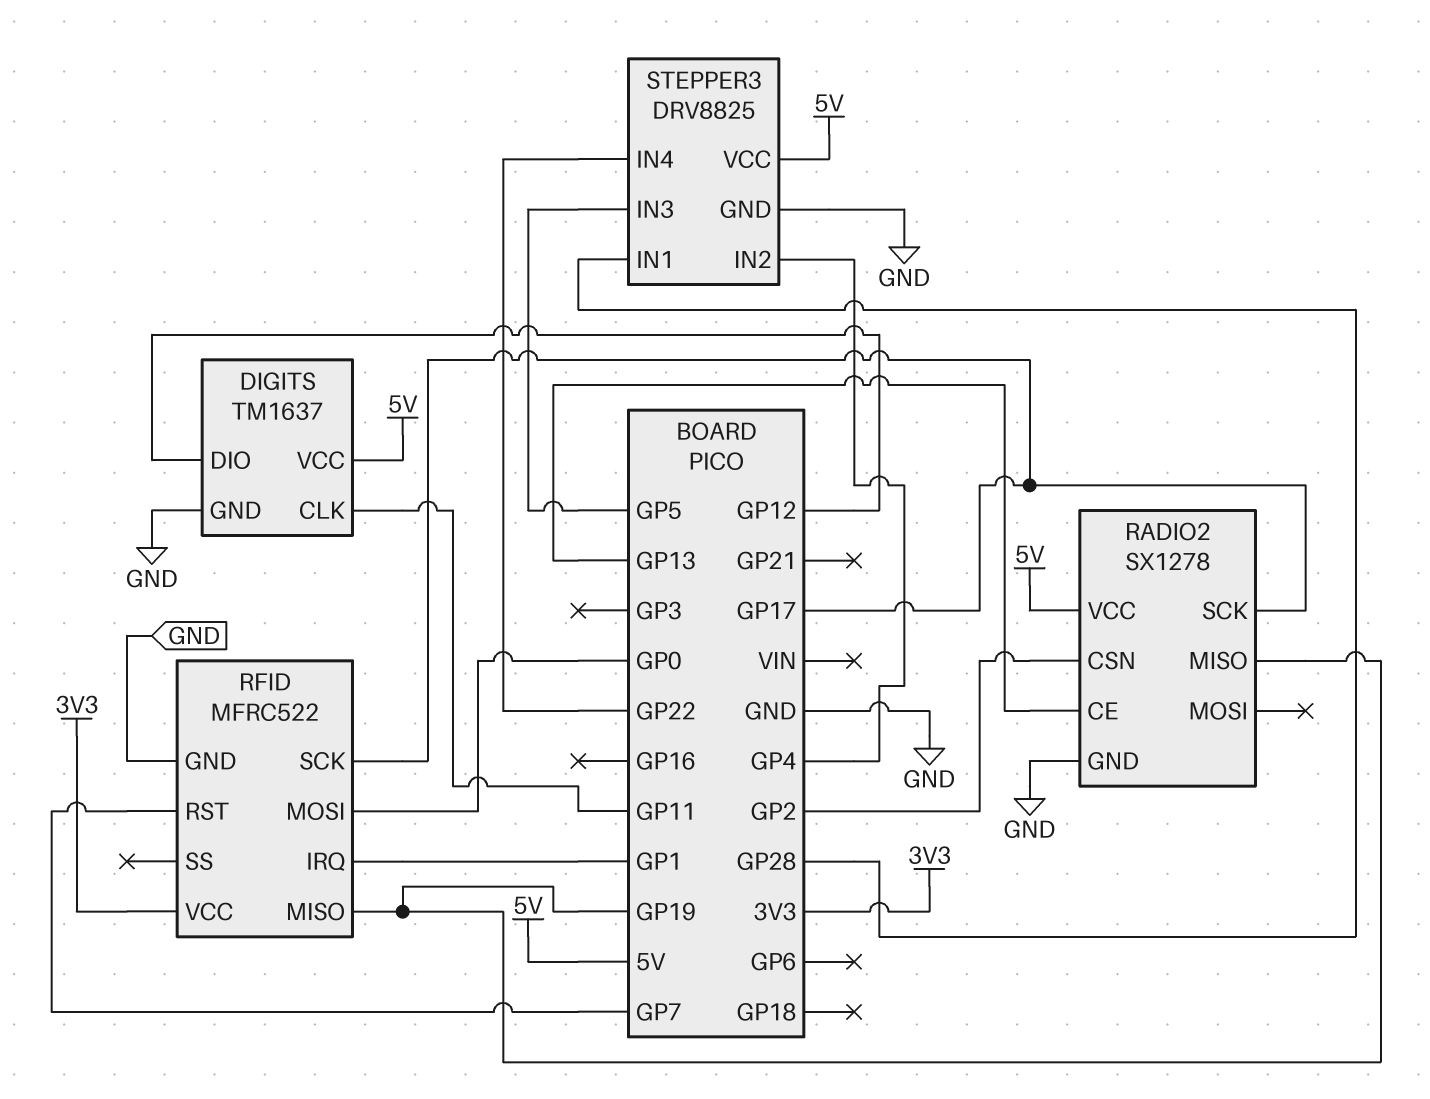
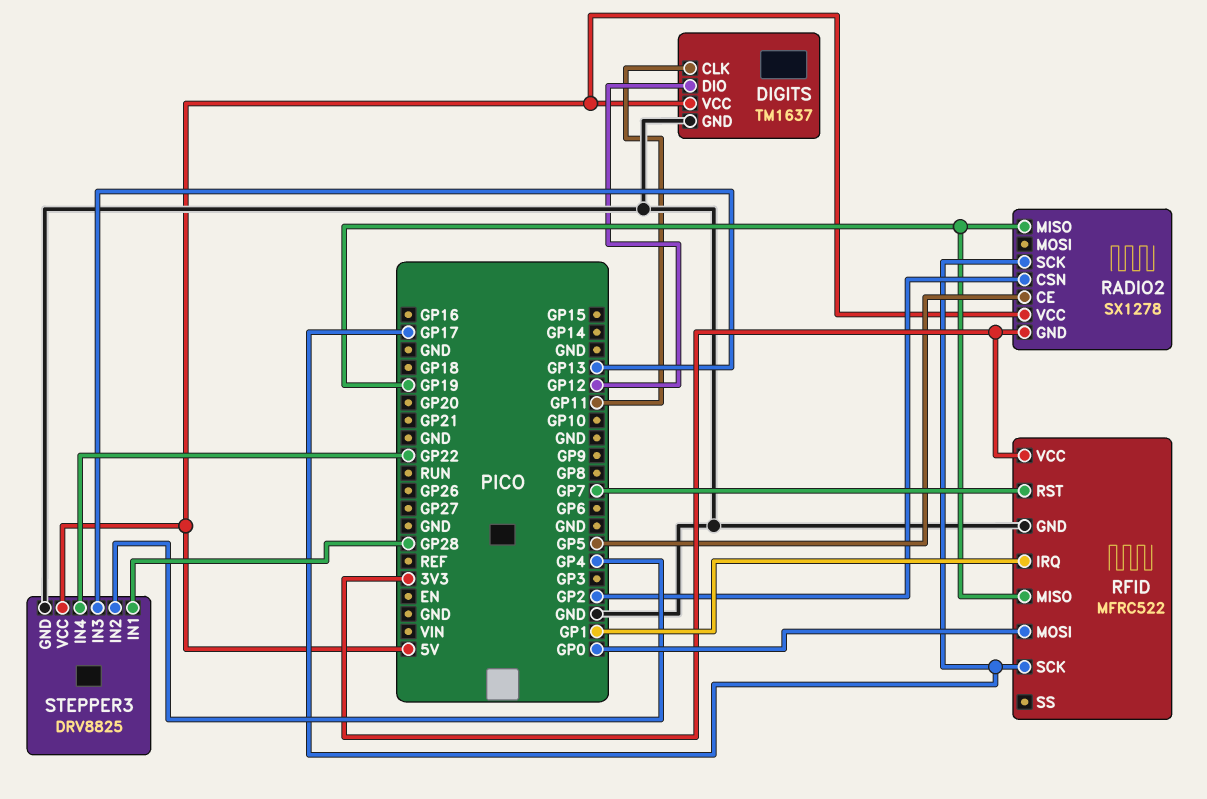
RADIO2 pin CE: GP13 -> GP5
RADIO2 pin GND: GND -> 3V3
STEPPER3 pin IN3: GP5 -> GP13

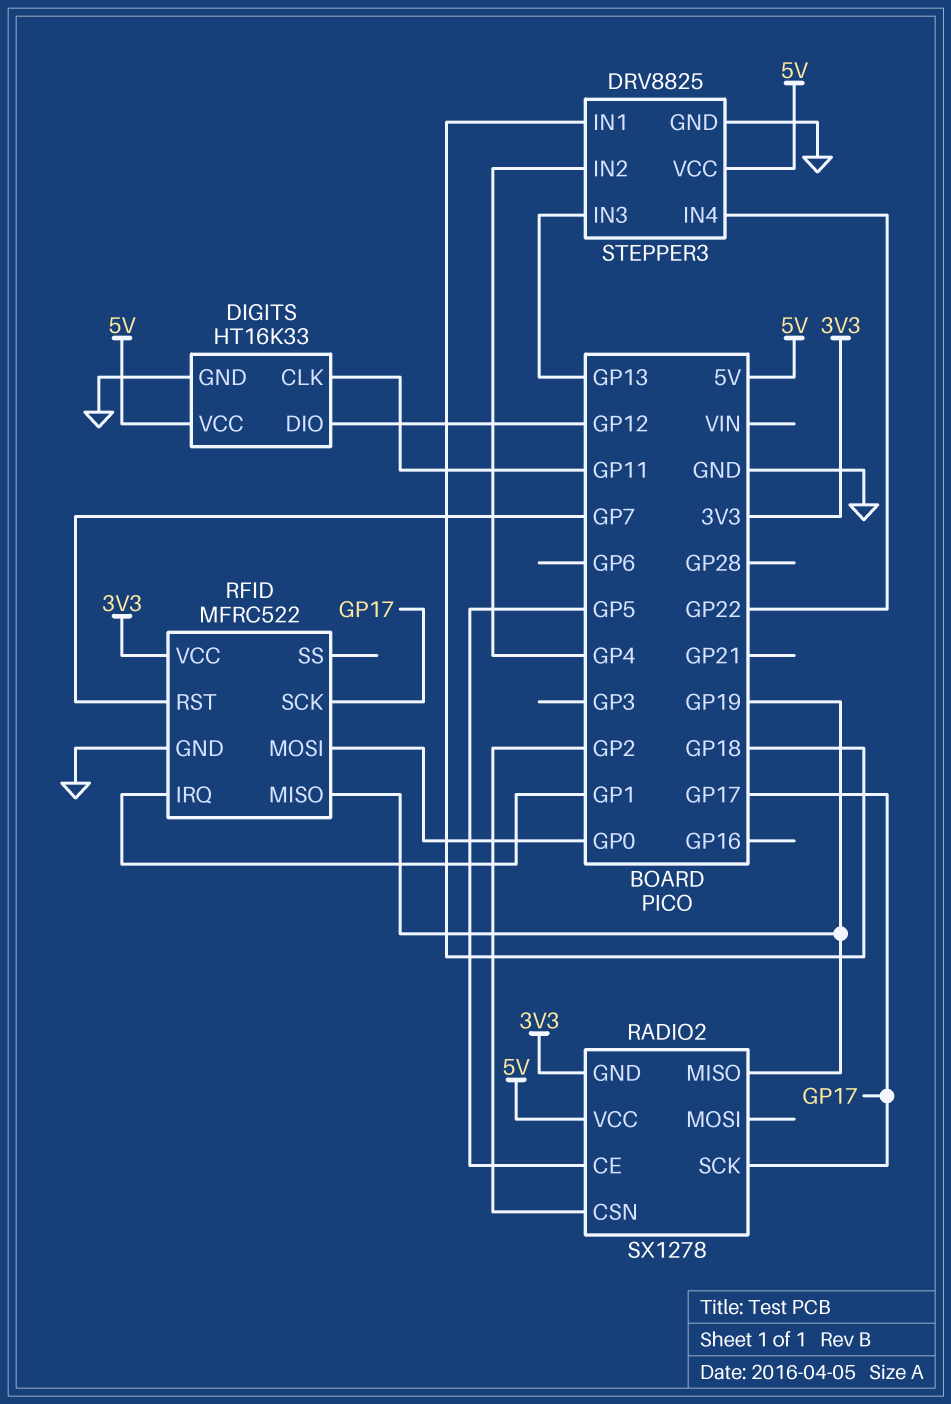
DIGITS: TM1637 -> HT16K33
STEPPER3 pin IN1: GP28 -> GP18

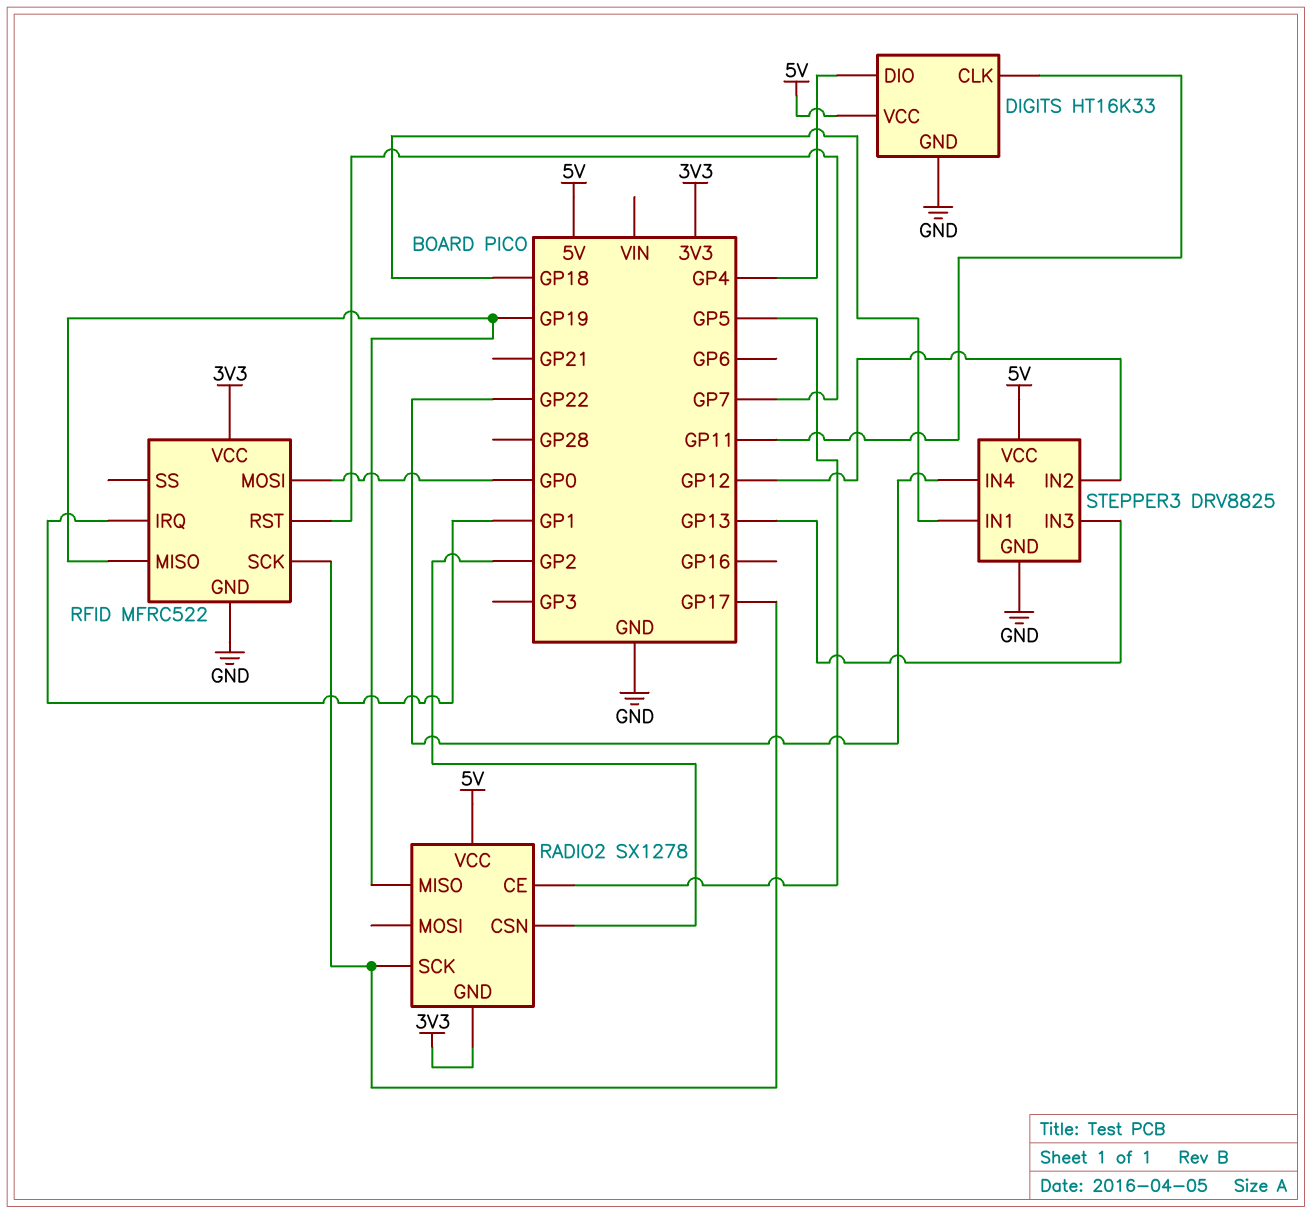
DIGITS pin DIO: GP12 -> GP4
STEPPER3 pin IN2: GP4 -> GP12

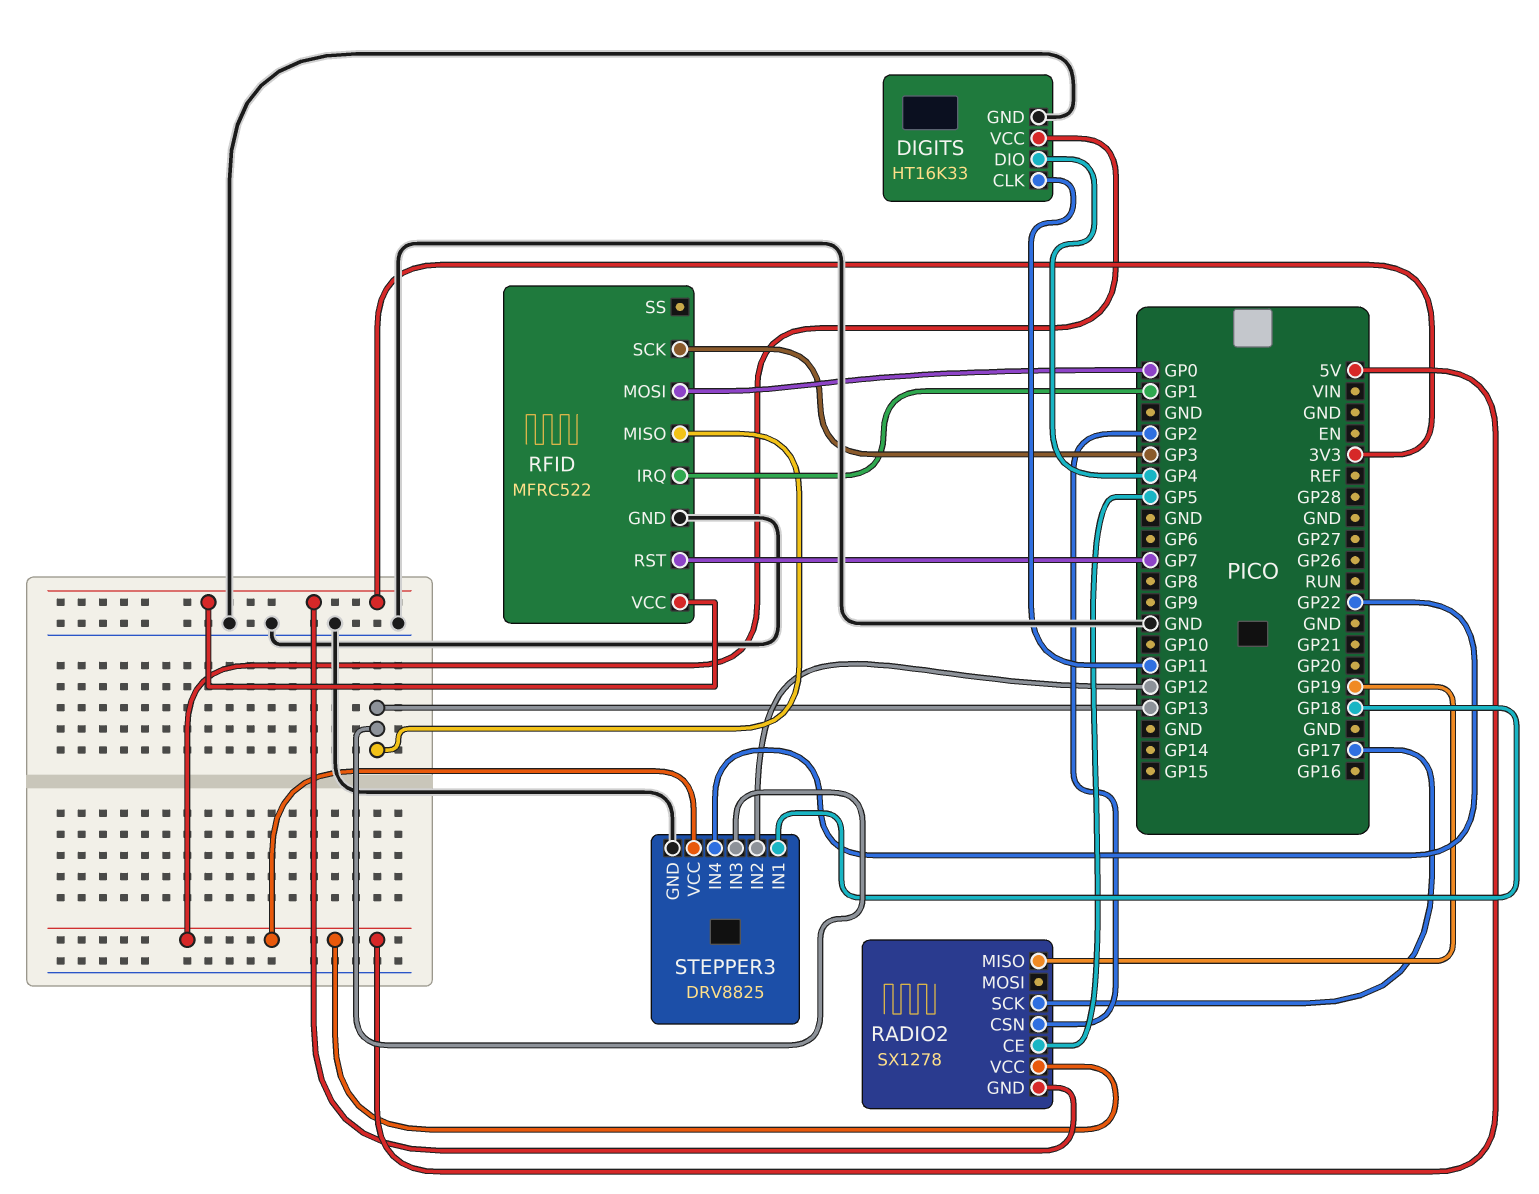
RFID pin MISO: GP19 -> GP13
RFID pin SCK: GP17 -> GP3

